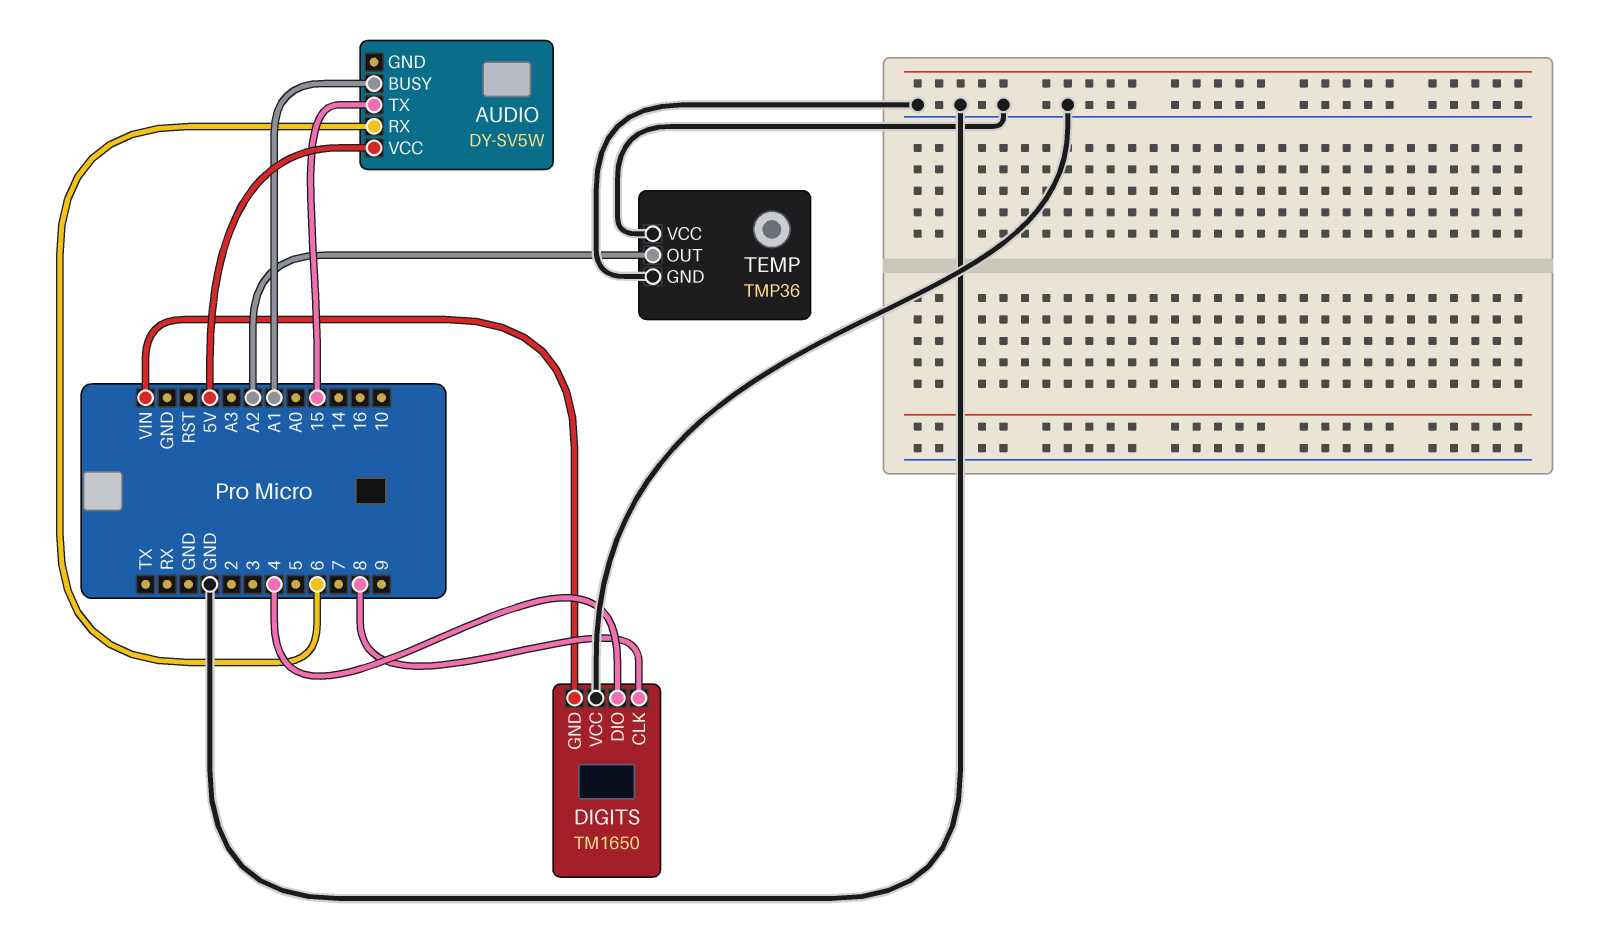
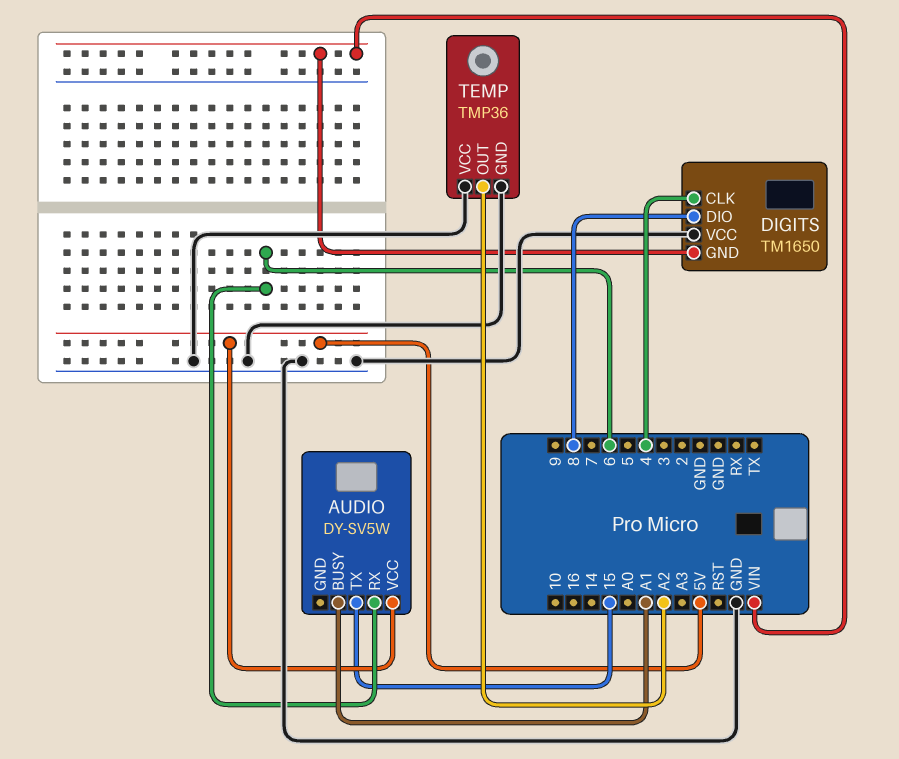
DIGITS pin CLK: 8 -> 4
DIGITS pin DIO: 4 -> 8

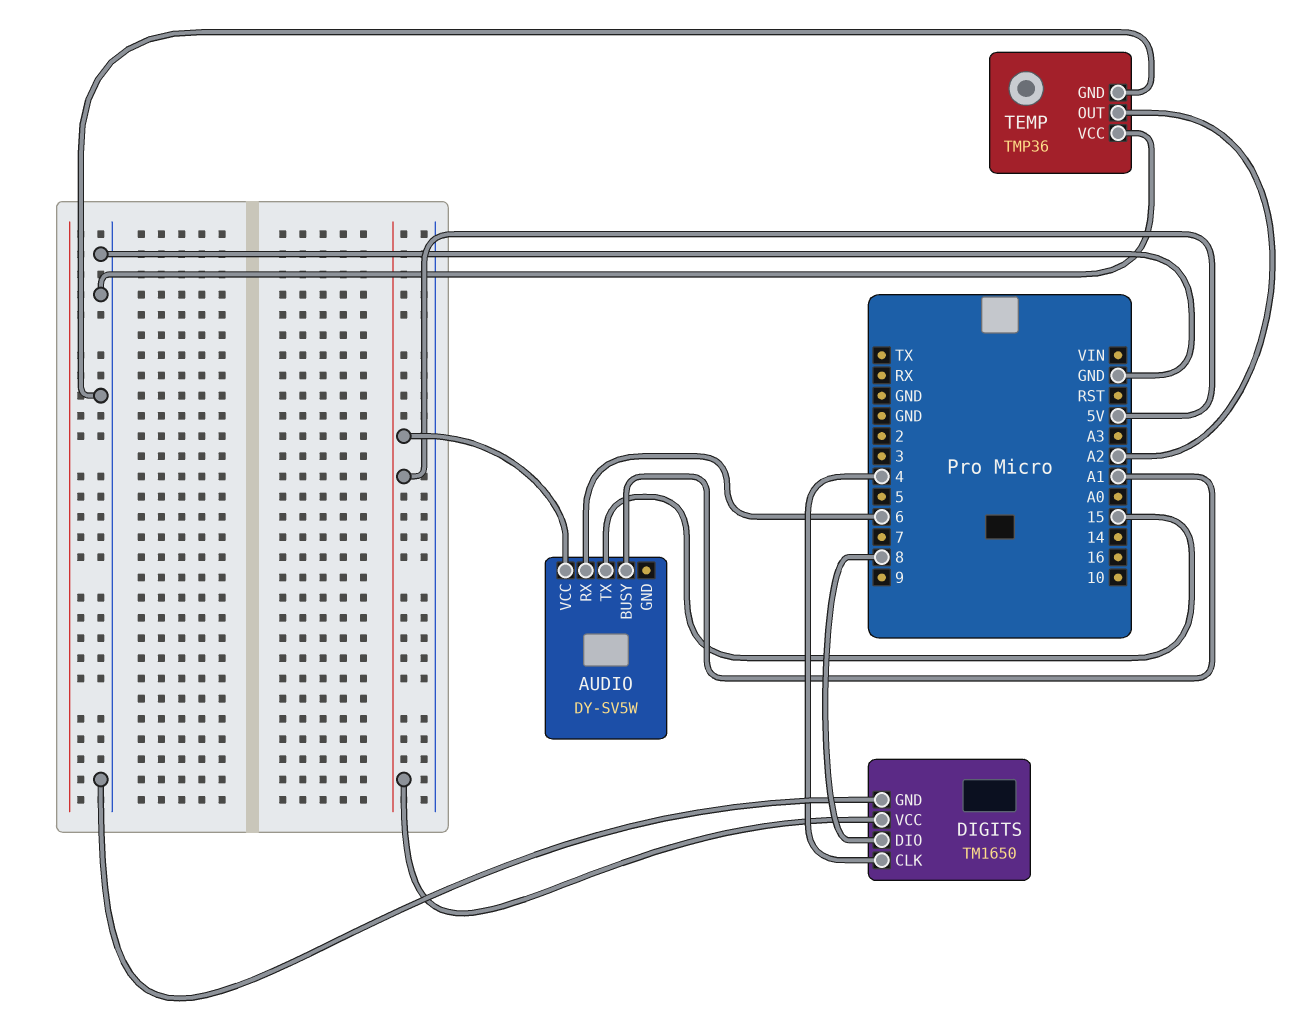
DIGITS pin GND: VIN -> GND
DIGITS pin VCC: GND -> 5V

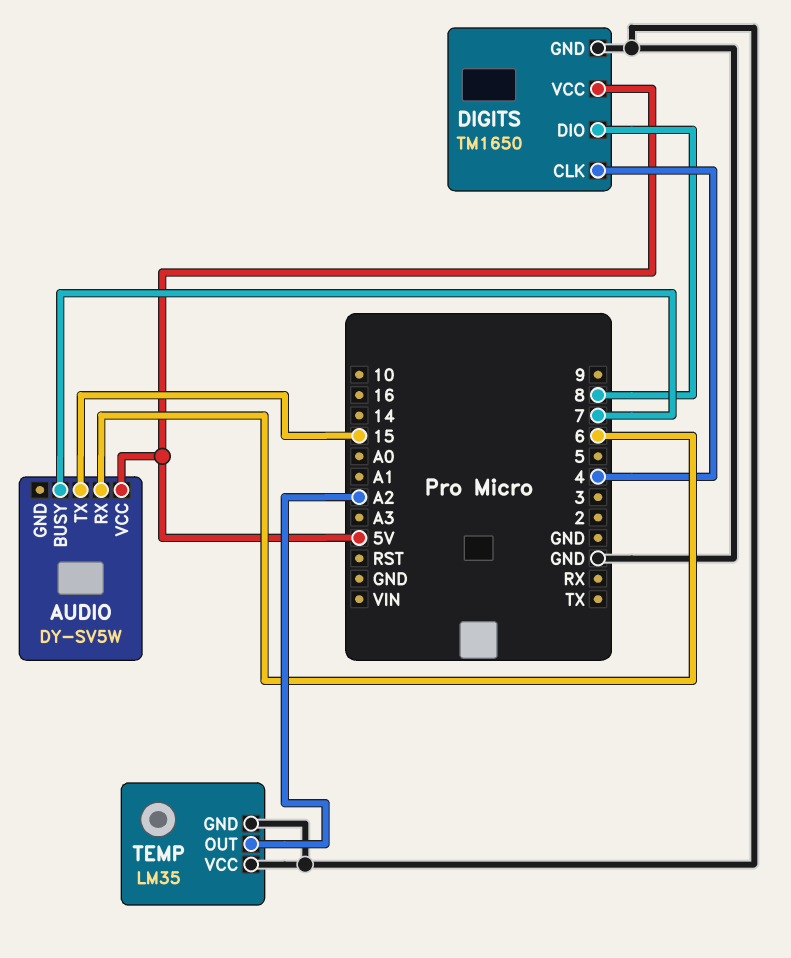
AUDIO pin BUSY: A1 -> 7
TEMP: TMP36 -> LM35

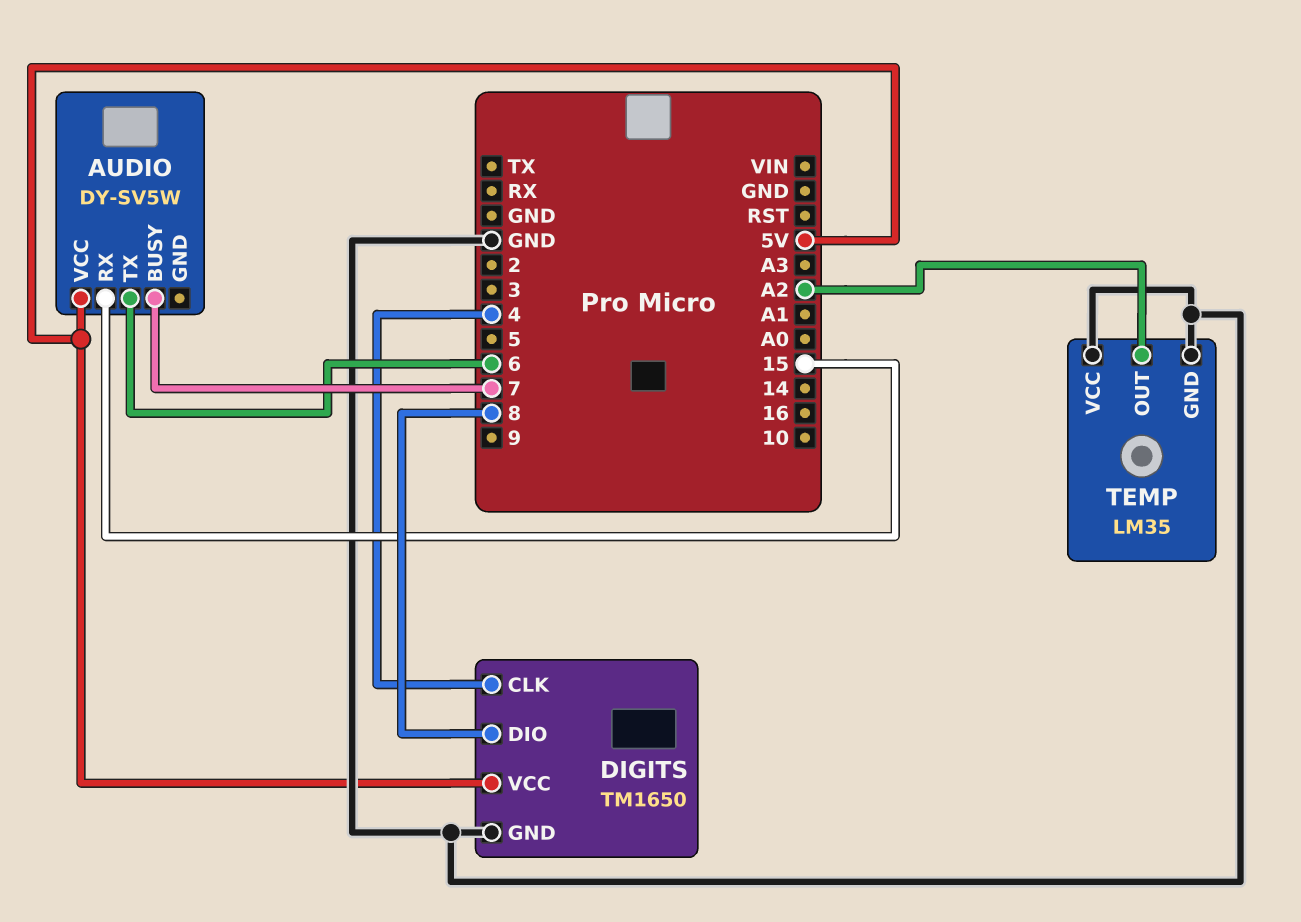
AUDIO pin RX: 6 -> 15
AUDIO pin TX: 15 -> 6

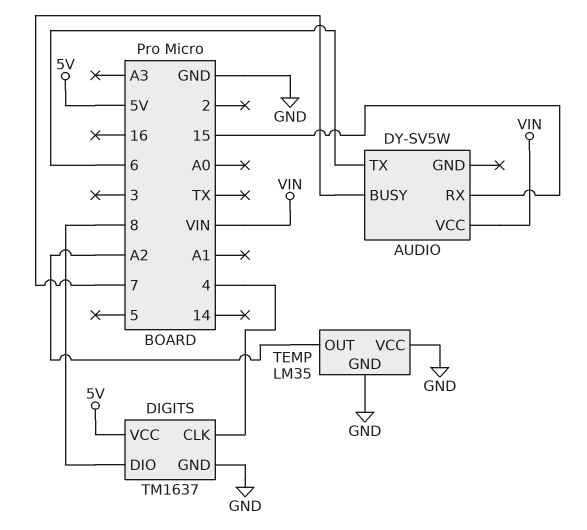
AUDIO pin VCC: 5V -> VIN
DIGITS: TM1650 -> TM1637

